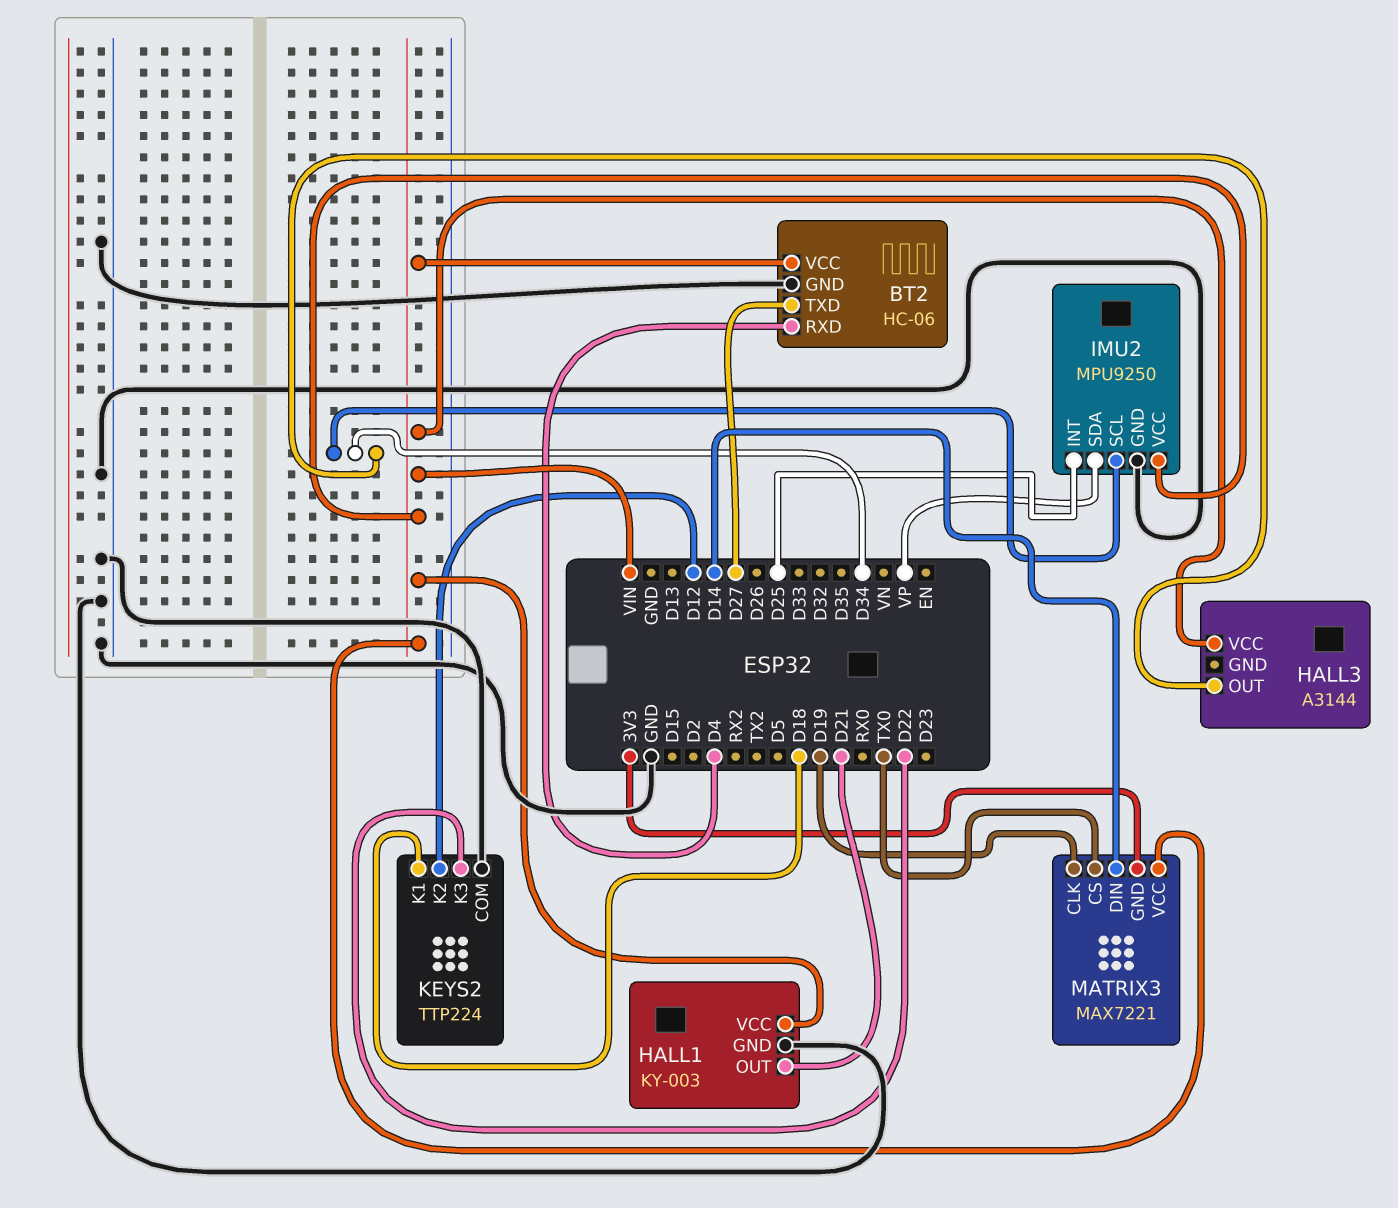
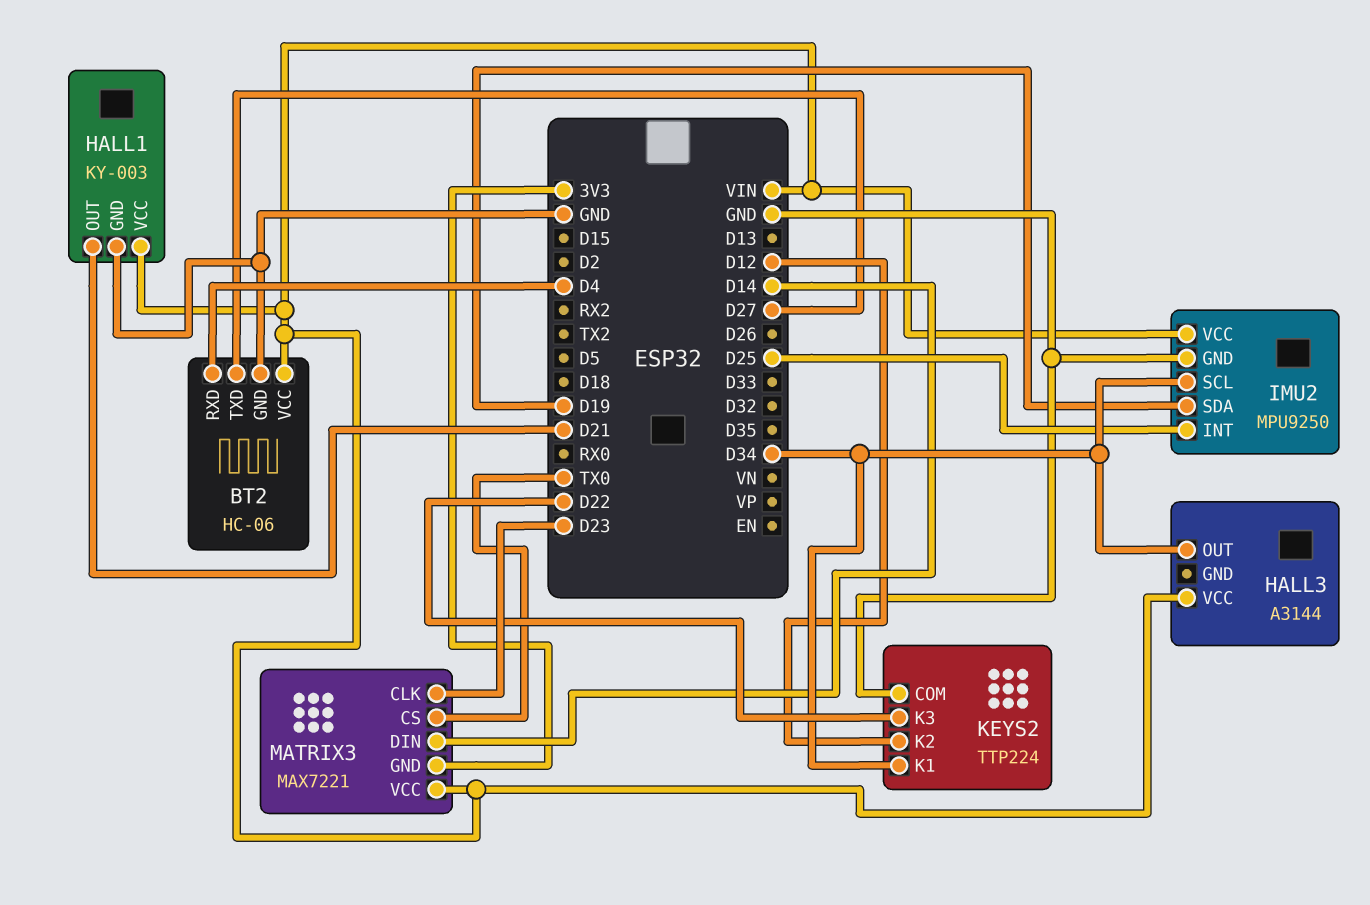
IMU2 pin SDA: VP -> D19
KEYS2 pin K1: D18 -> D34
MATRIX3 pin CLK: D19 -> D23

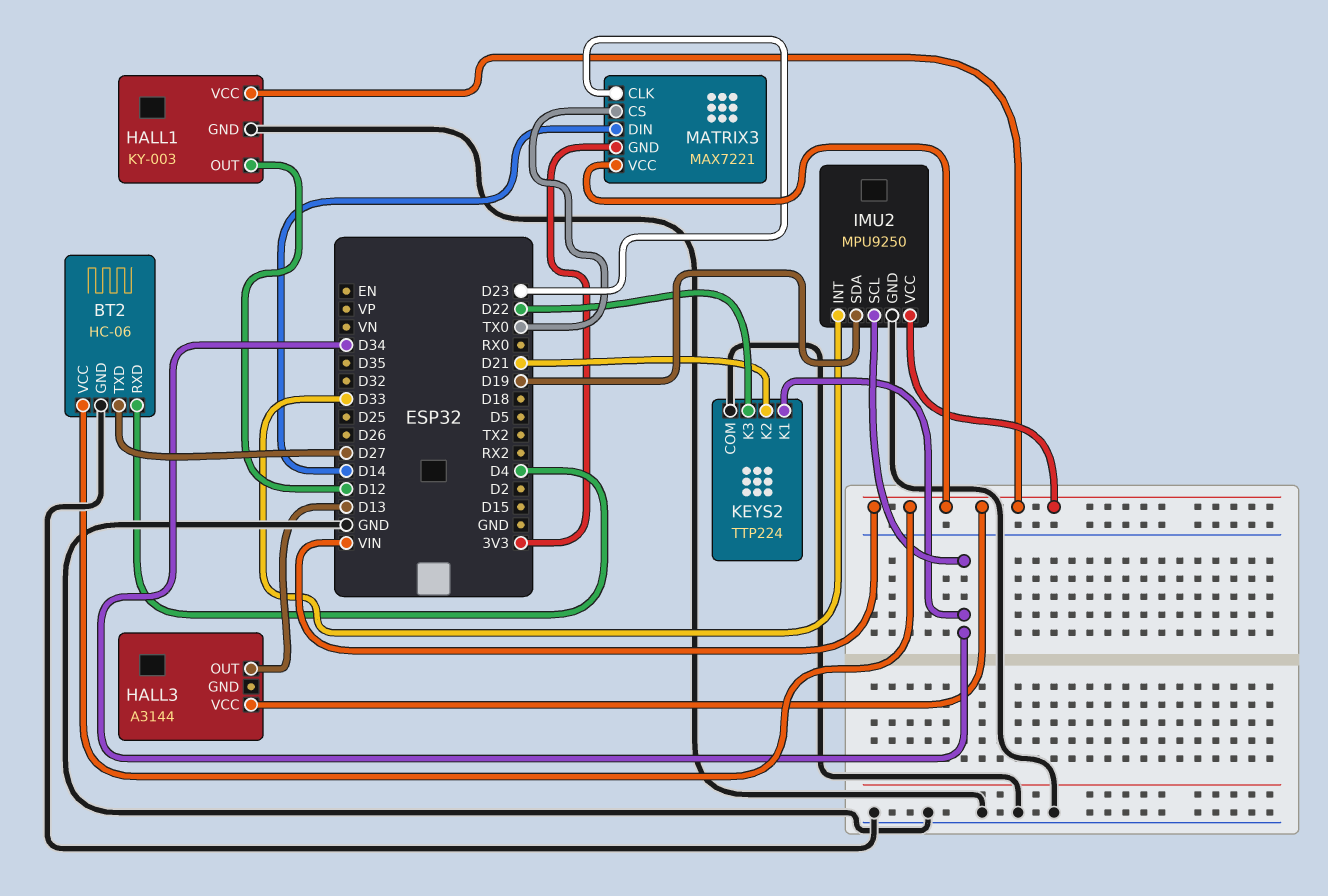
HALL1 pin OUT: D21 -> D12
HALL3 pin OUT: D34 -> D13
IMU2 pin INT: D25 -> D33
KEYS2 pin K2: D12 -> D21

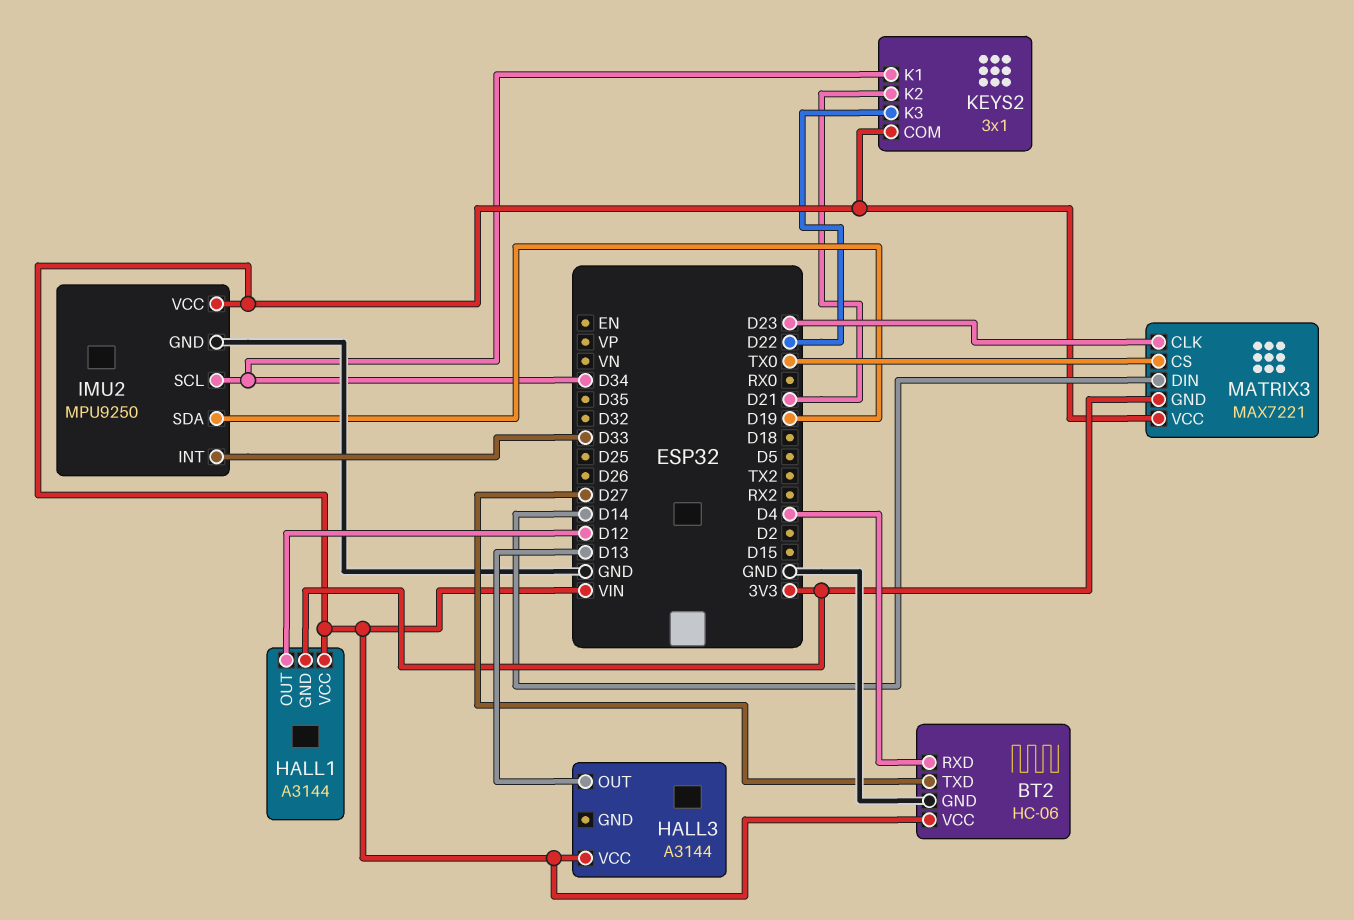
HALL1: KY-003 -> A3144
HALL1 pin GND: GND -> 3V3
KEYS2: TTP224 -> 3x1
KEYS2 pin COM: GND -> VIN

